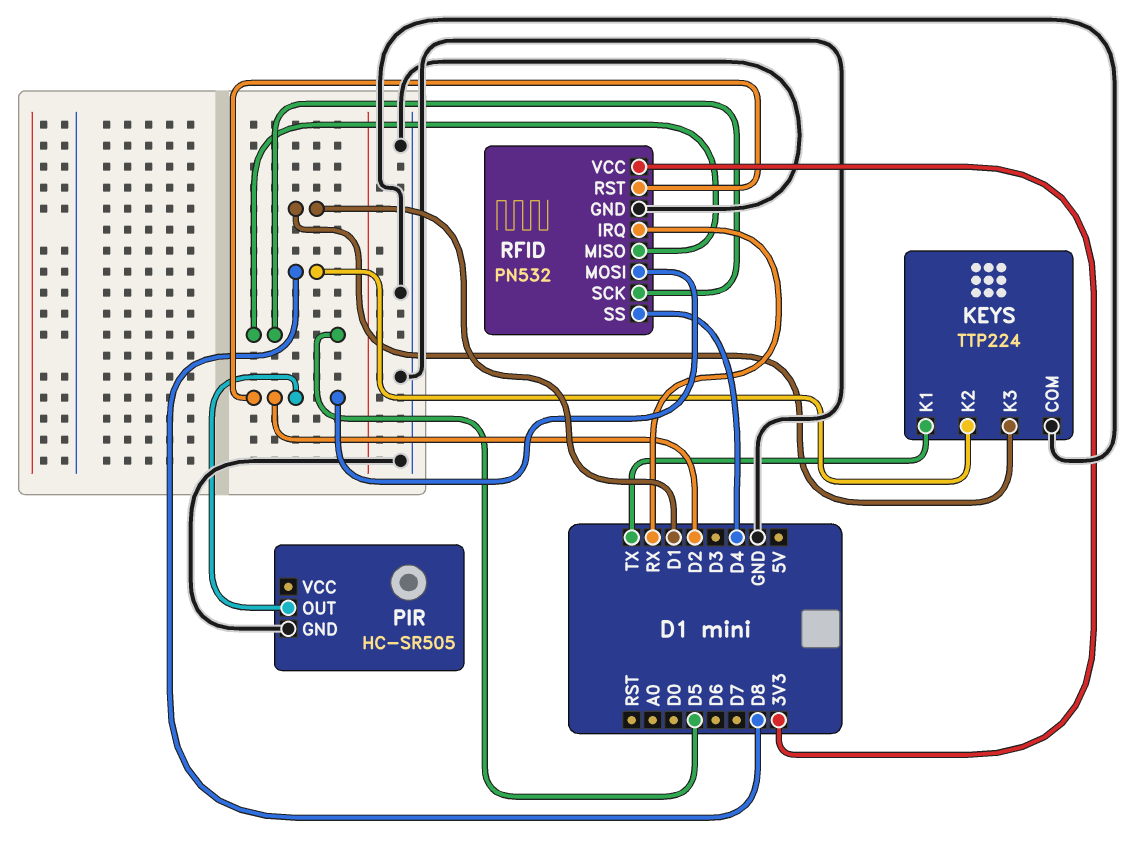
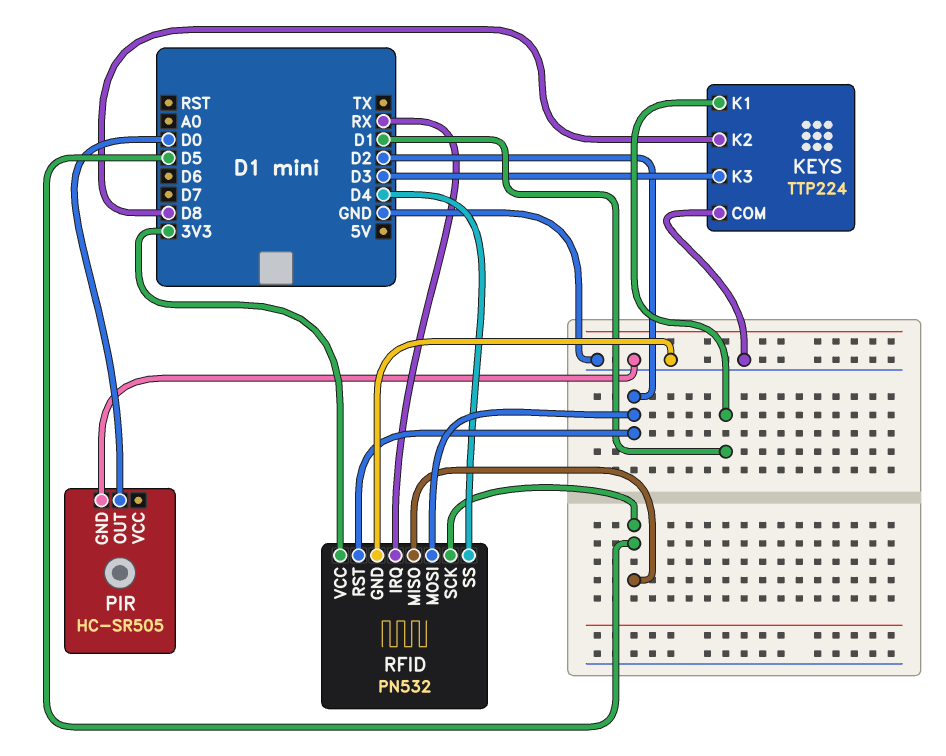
KEYS pin K1: TX -> D1
KEYS pin K3: D1 -> D3
PIR pin OUT: D2 -> D0

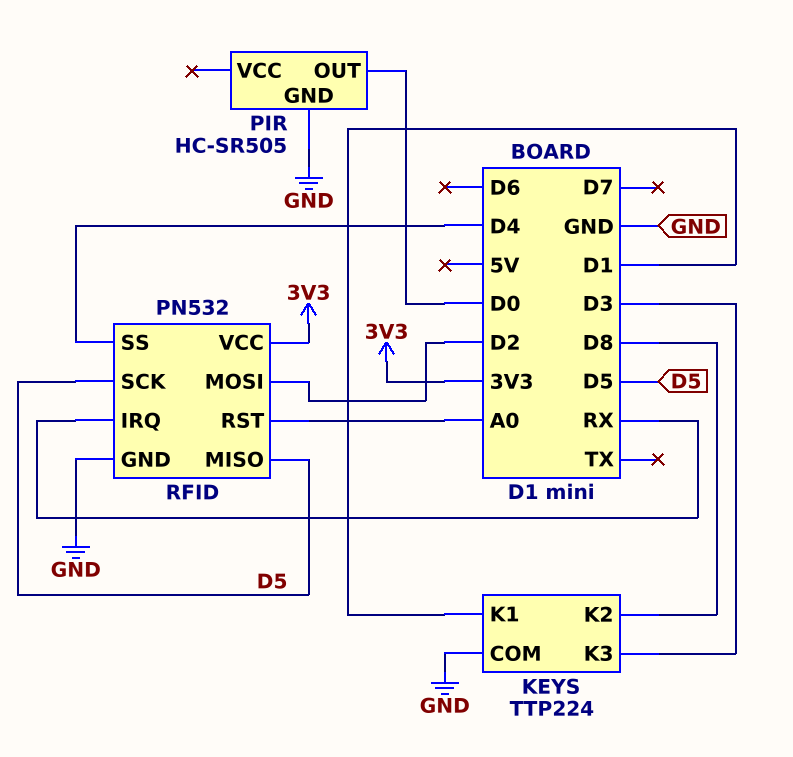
RFID pin RST: D2 -> A0

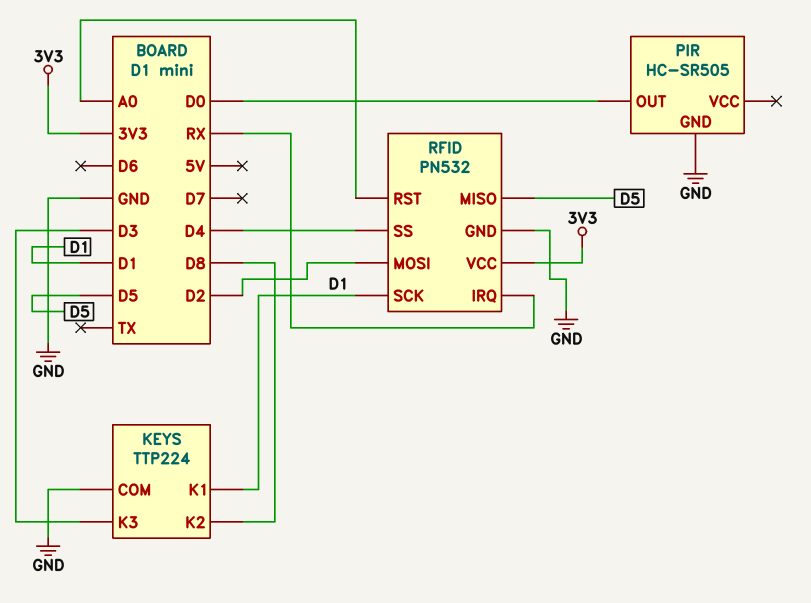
RFID pin SCK: D5 -> D1

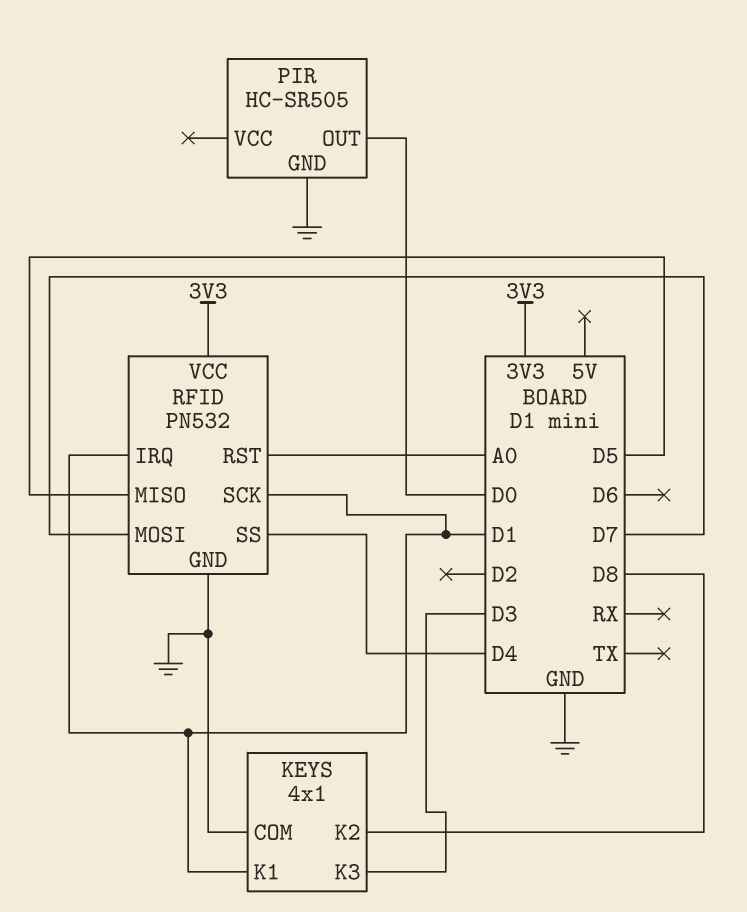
KEYS: TTP224 -> 4x1
RFID pin IRQ: RX -> D1
RFID pin MOSI: D2 -> D7

